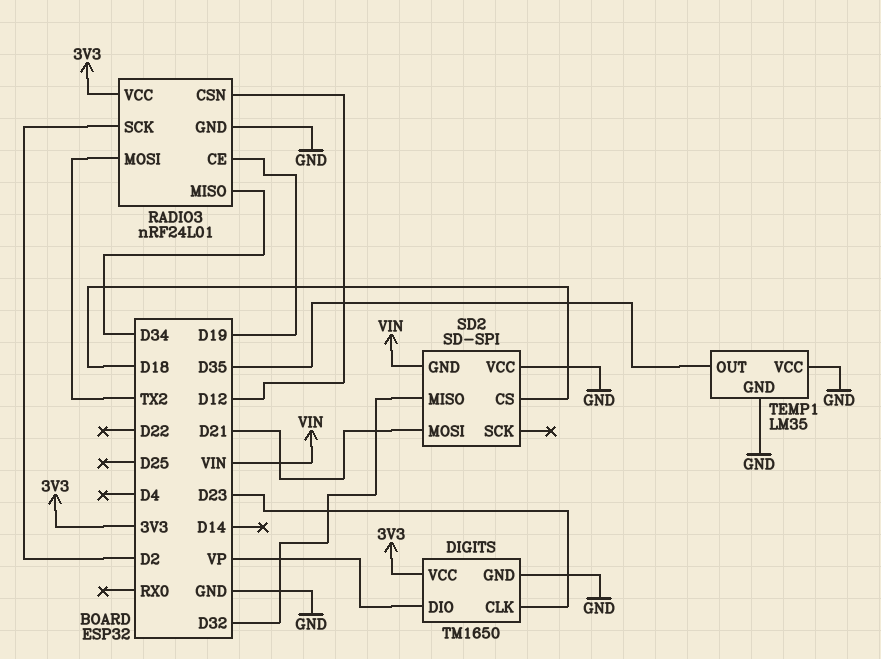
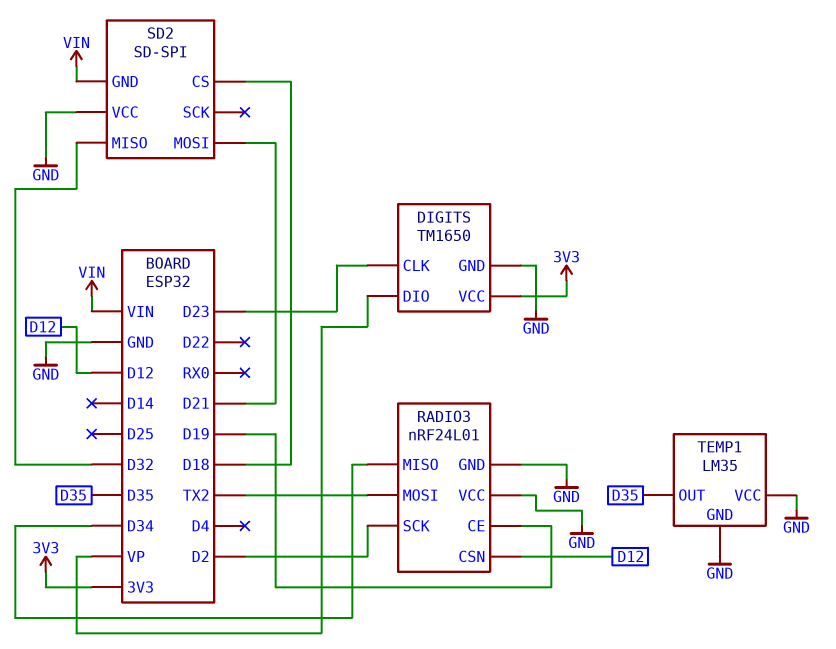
RADIO3 pin VCC: 3V3 -> GND

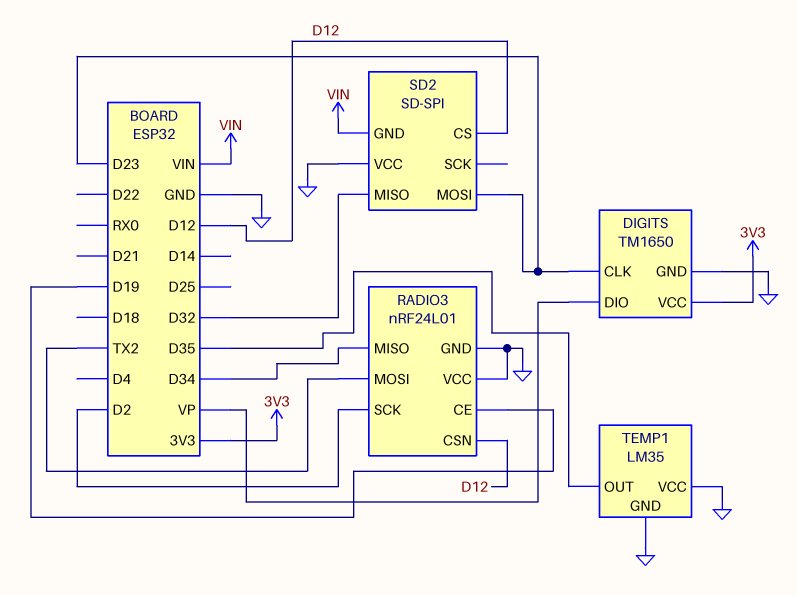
SD2 pin CS: D18 -> D12
SD2 pin MOSI: D21 -> D23

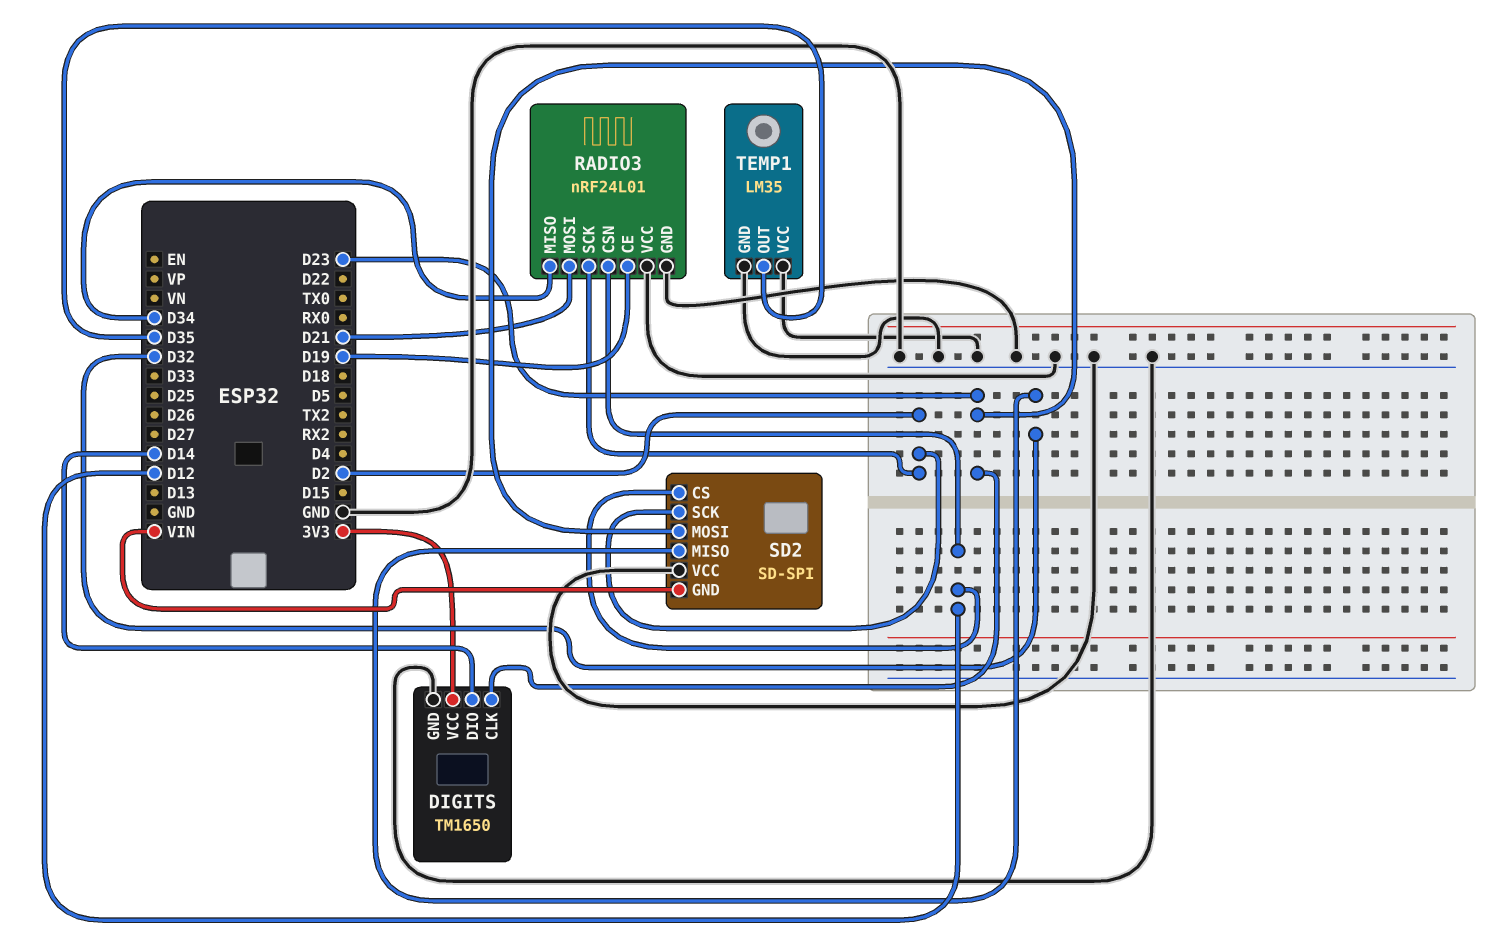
DIGITS pin DIO: VP -> D14
RADIO3 pin MOSI: TX2 -> D21
SD2 pin SCK: none -> D2

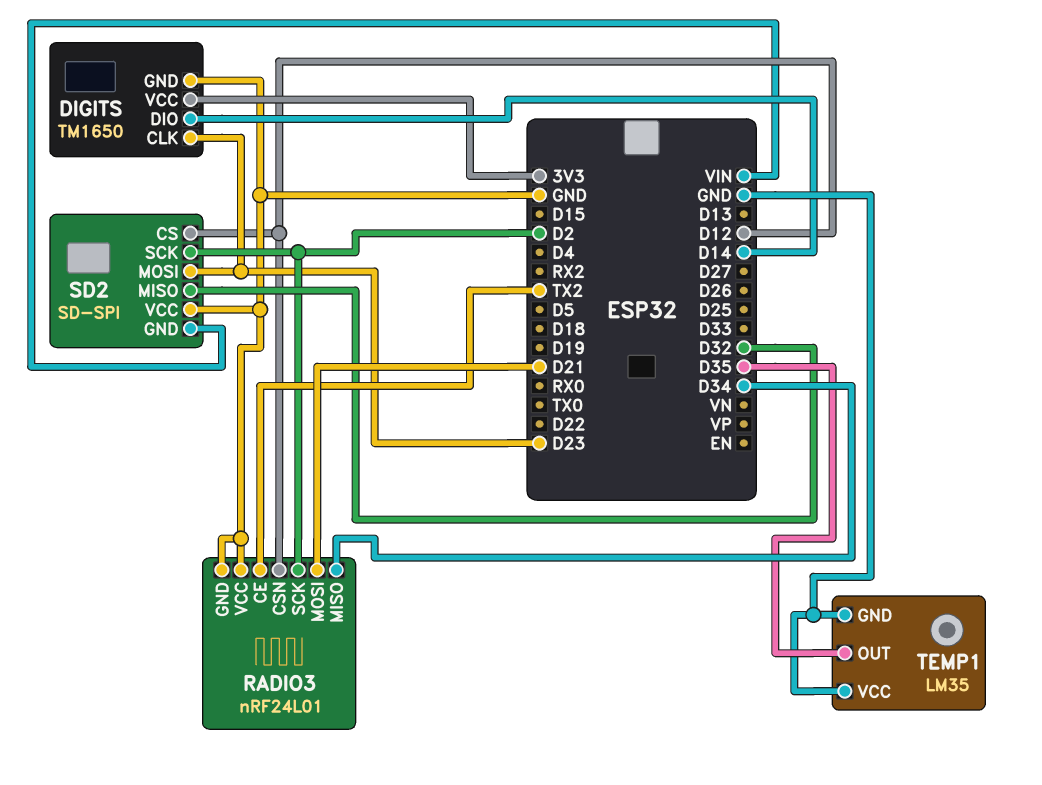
RADIO3 pin CE: D19 -> TX2

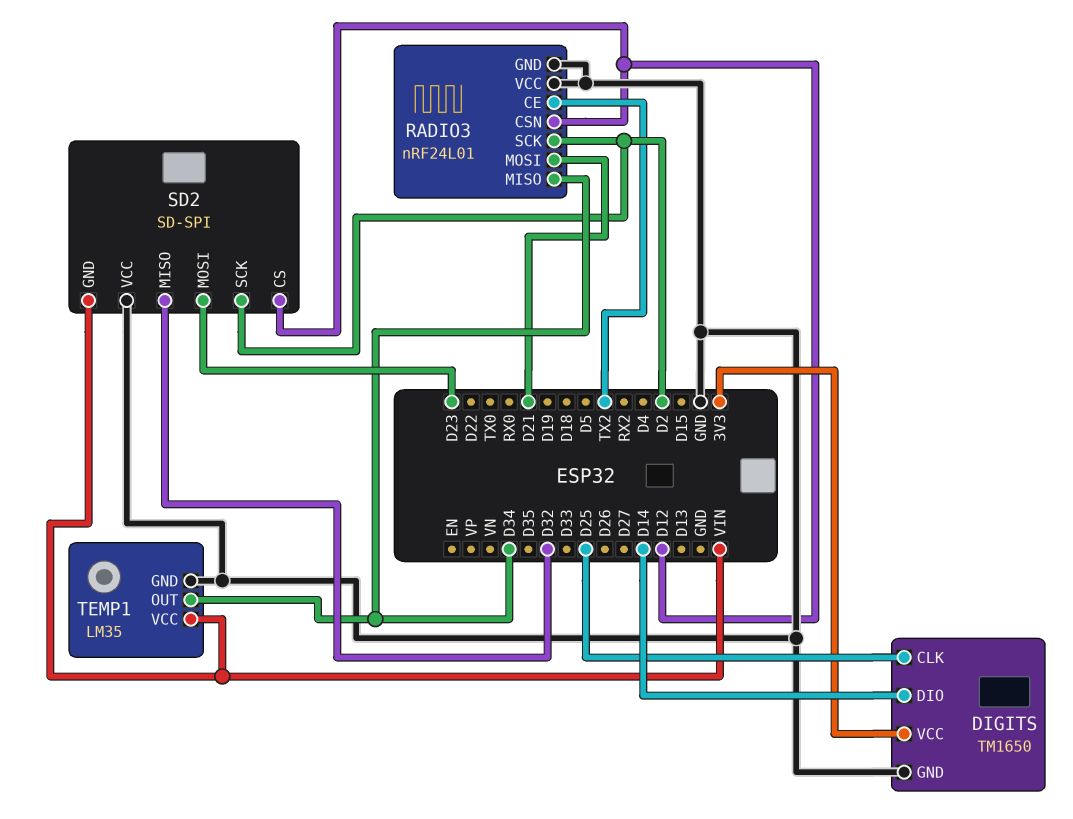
DIGITS pin CLK: D23 -> D25
TEMP1 pin OUT: D35 -> D34
TEMP1 pin VCC: GND -> VIN

